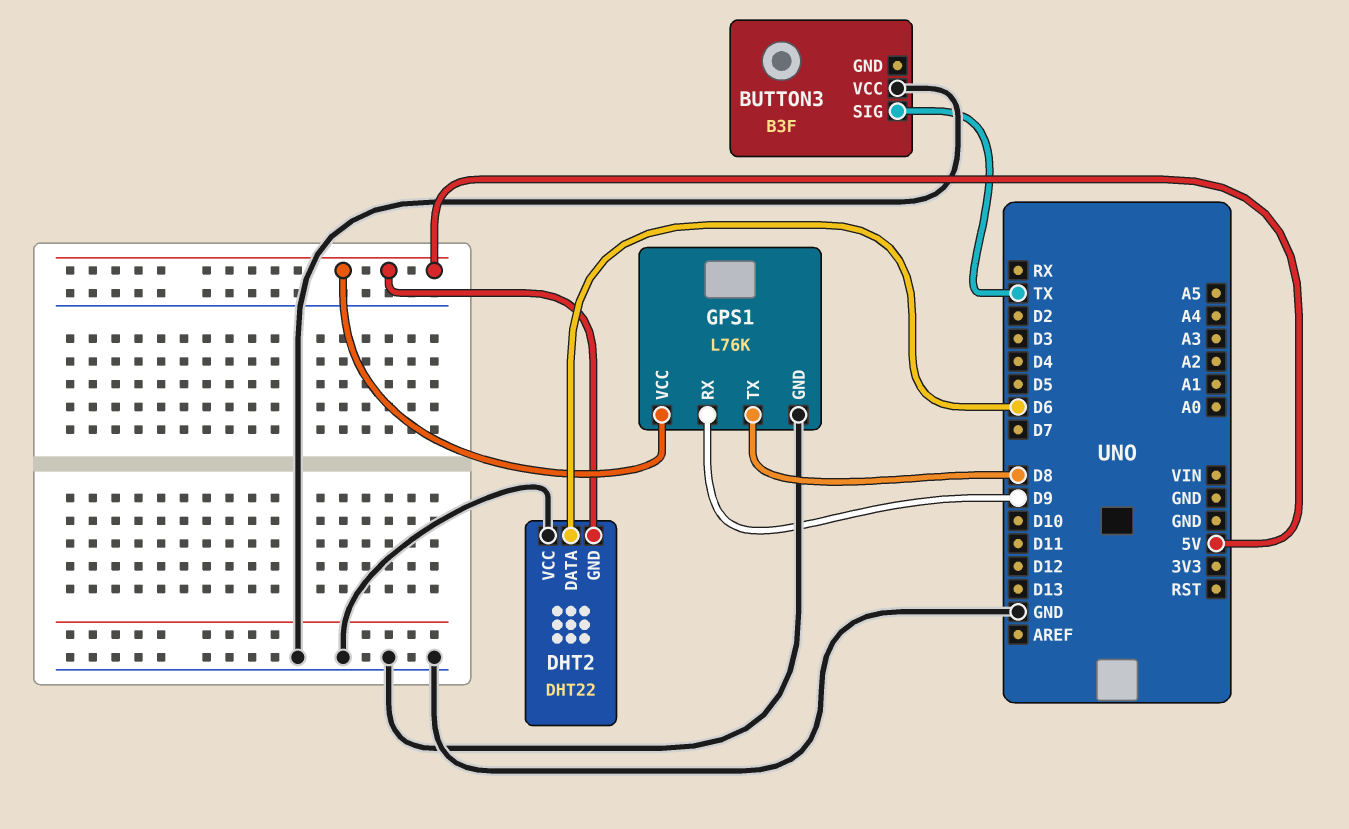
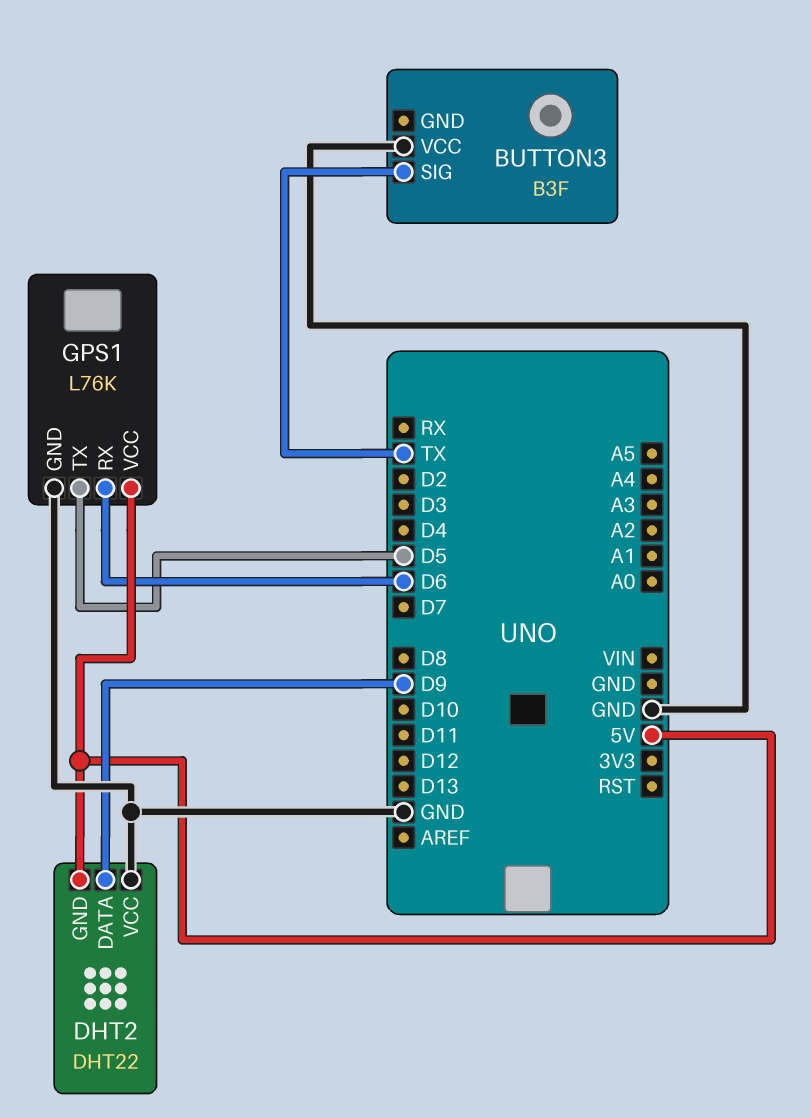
DHT2 pin DATA: D6 -> D9
GPS1 pin RX: D9 -> D6
GPS1 pin TX: D8 -> D5

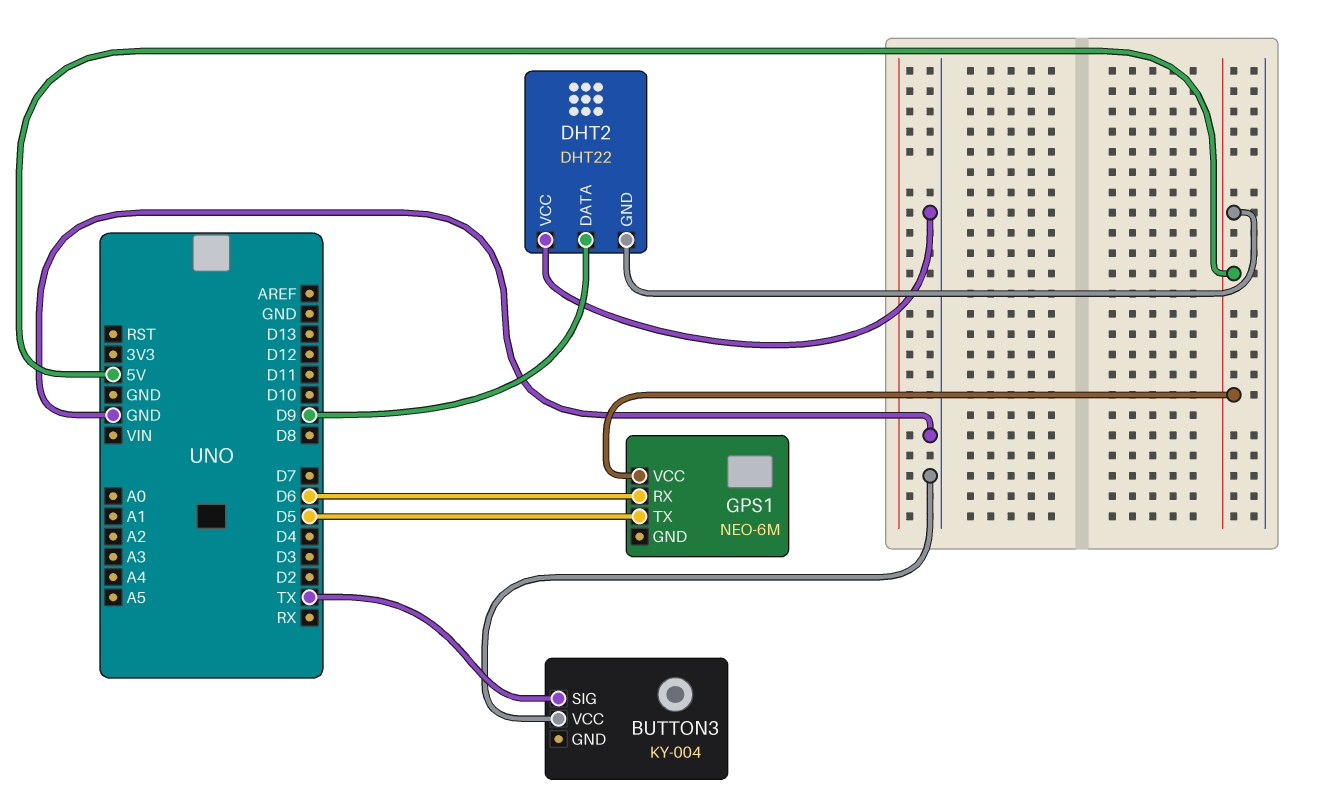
BUTTON3: B3F -> KY-004
GPS1: L76K -> NEO-6M
GPS1 pin GND: GND -> none

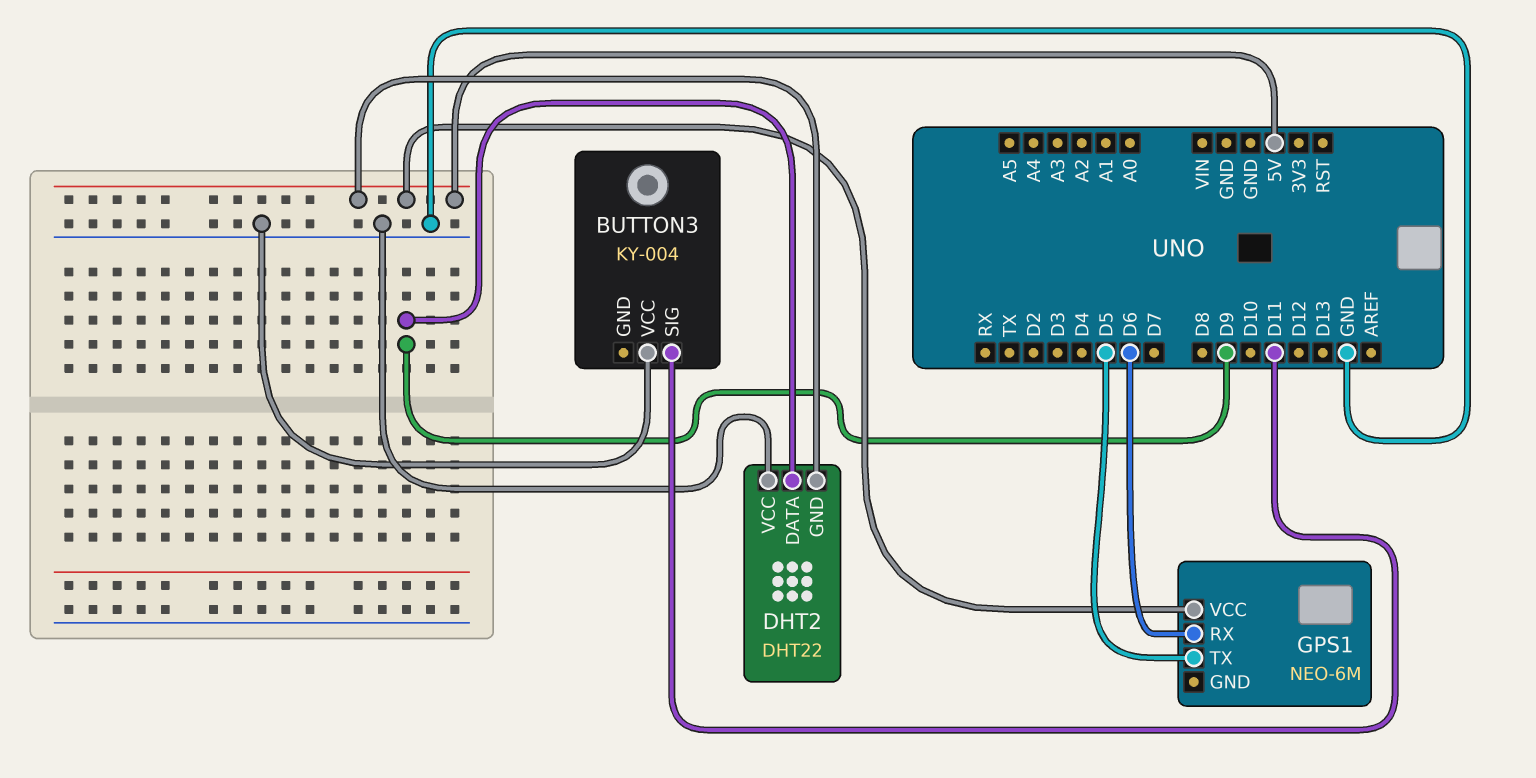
BUTTON3 pin SIG: TX -> D11

